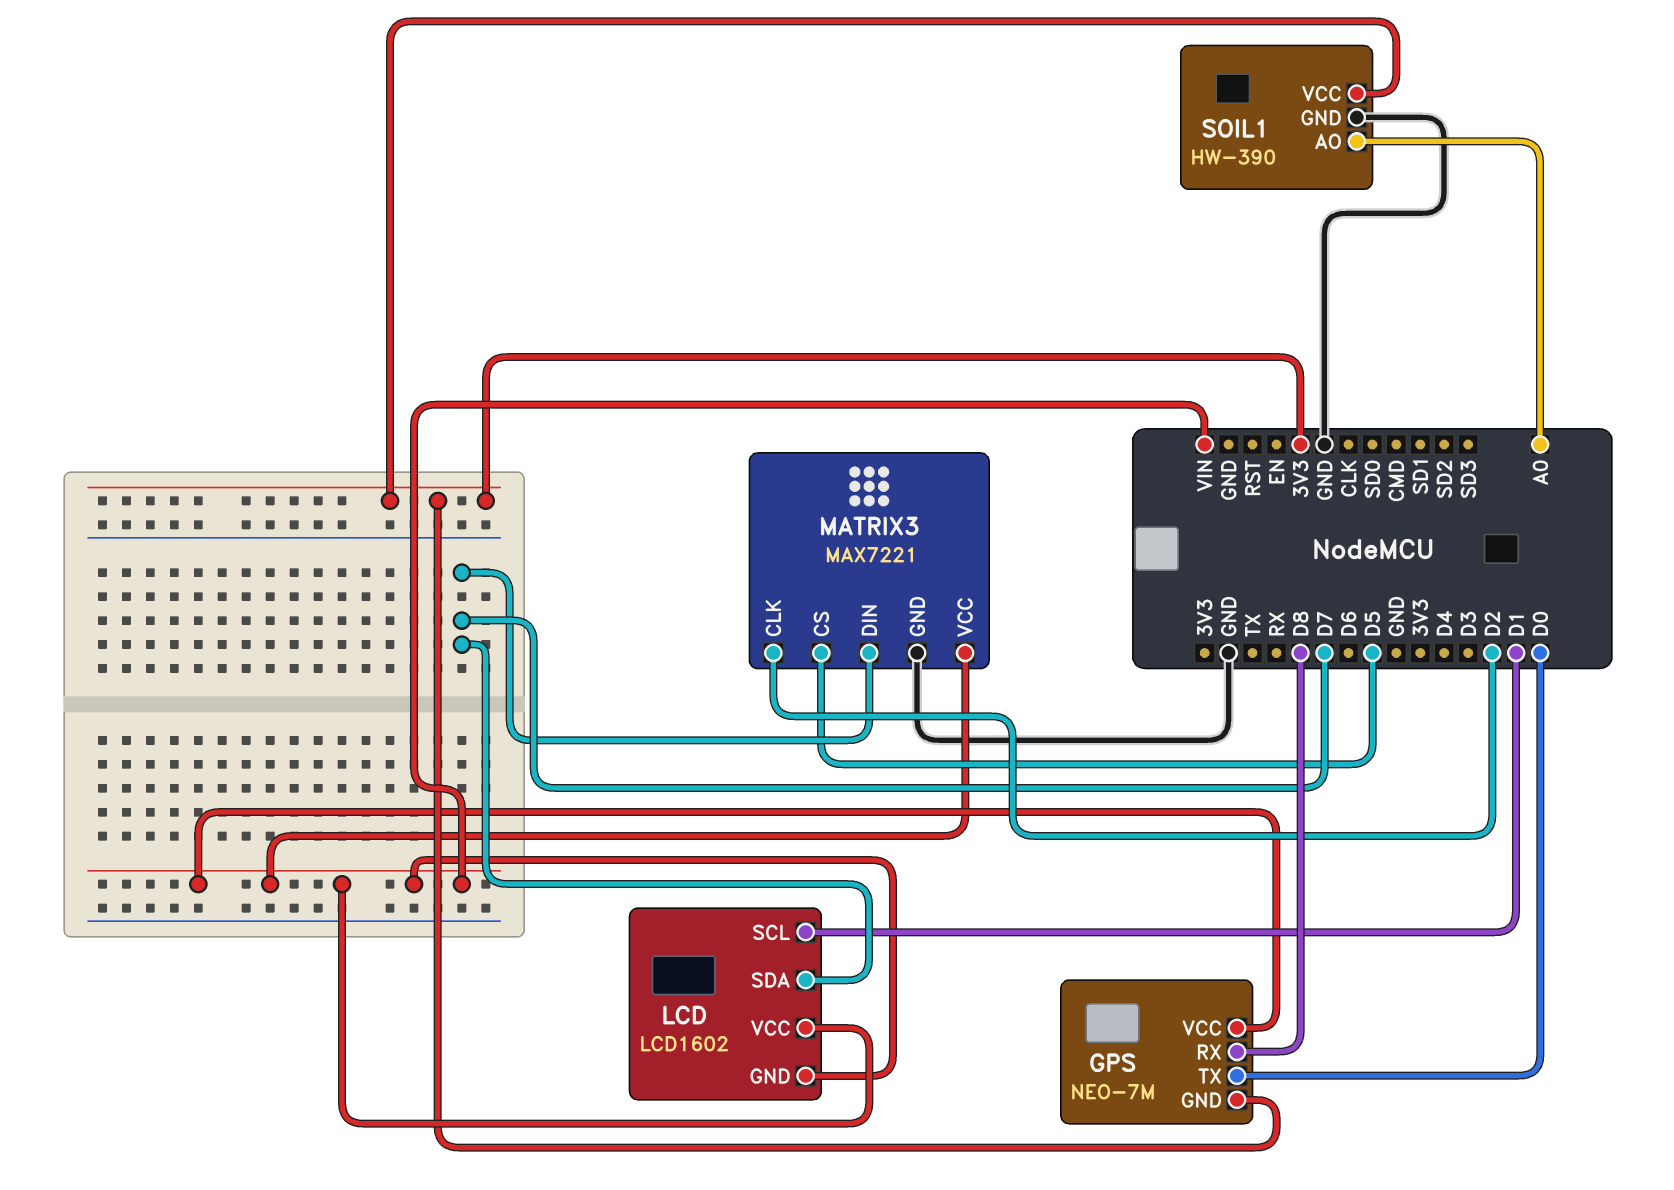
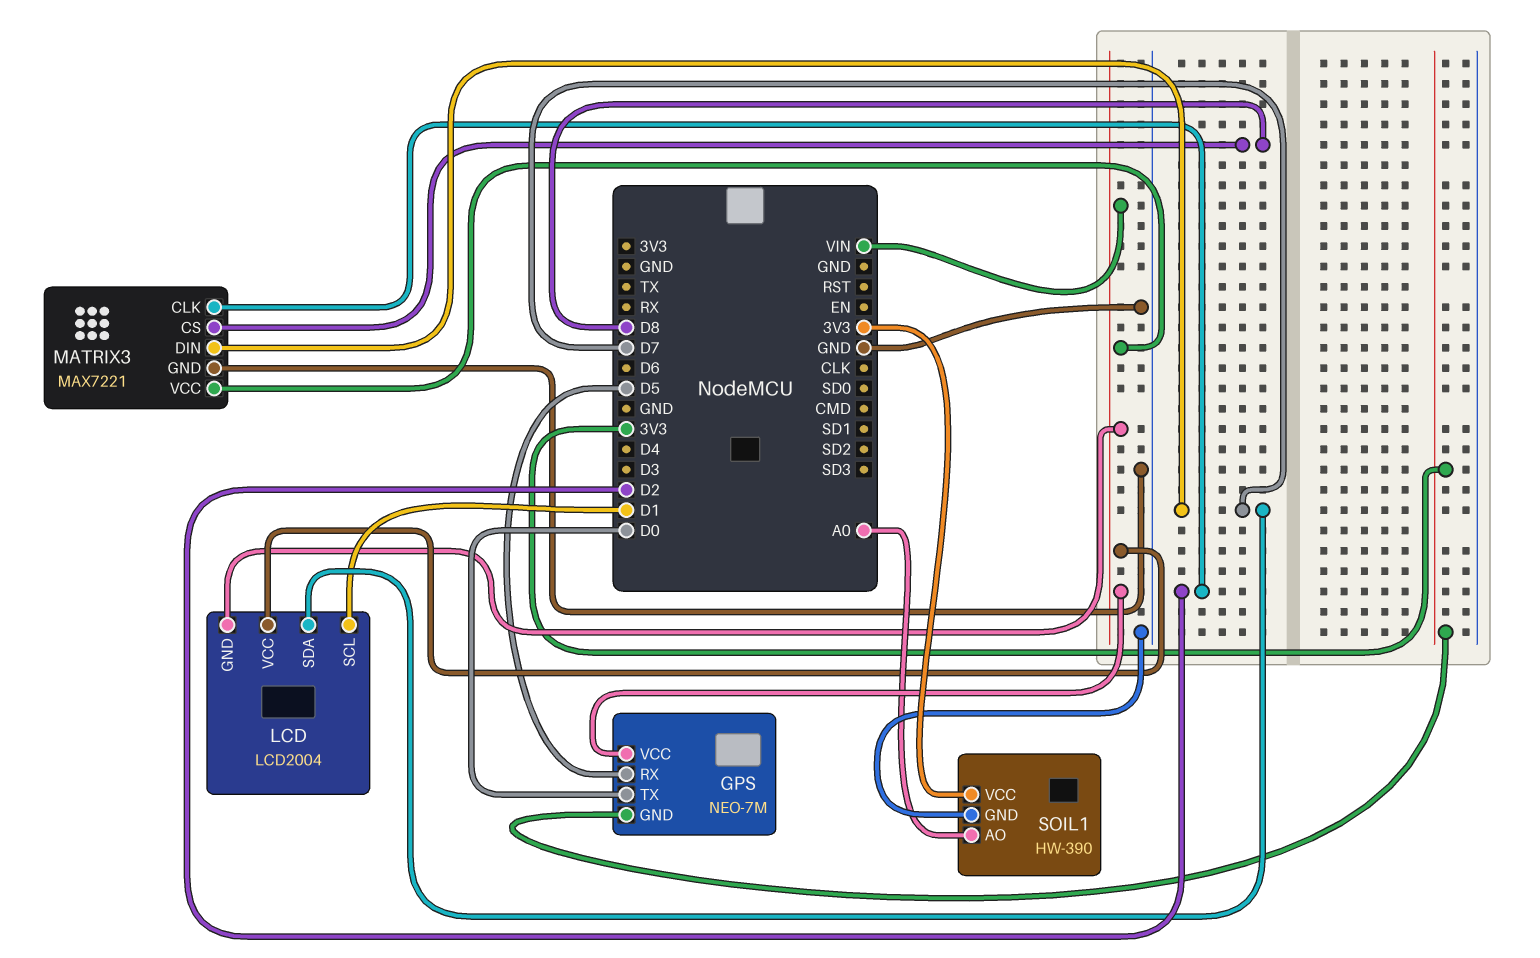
GPS pin RX: D8 -> D5
LCD: LCD1602 -> LCD2004
MATRIX3 pin CS: D5 -> D8

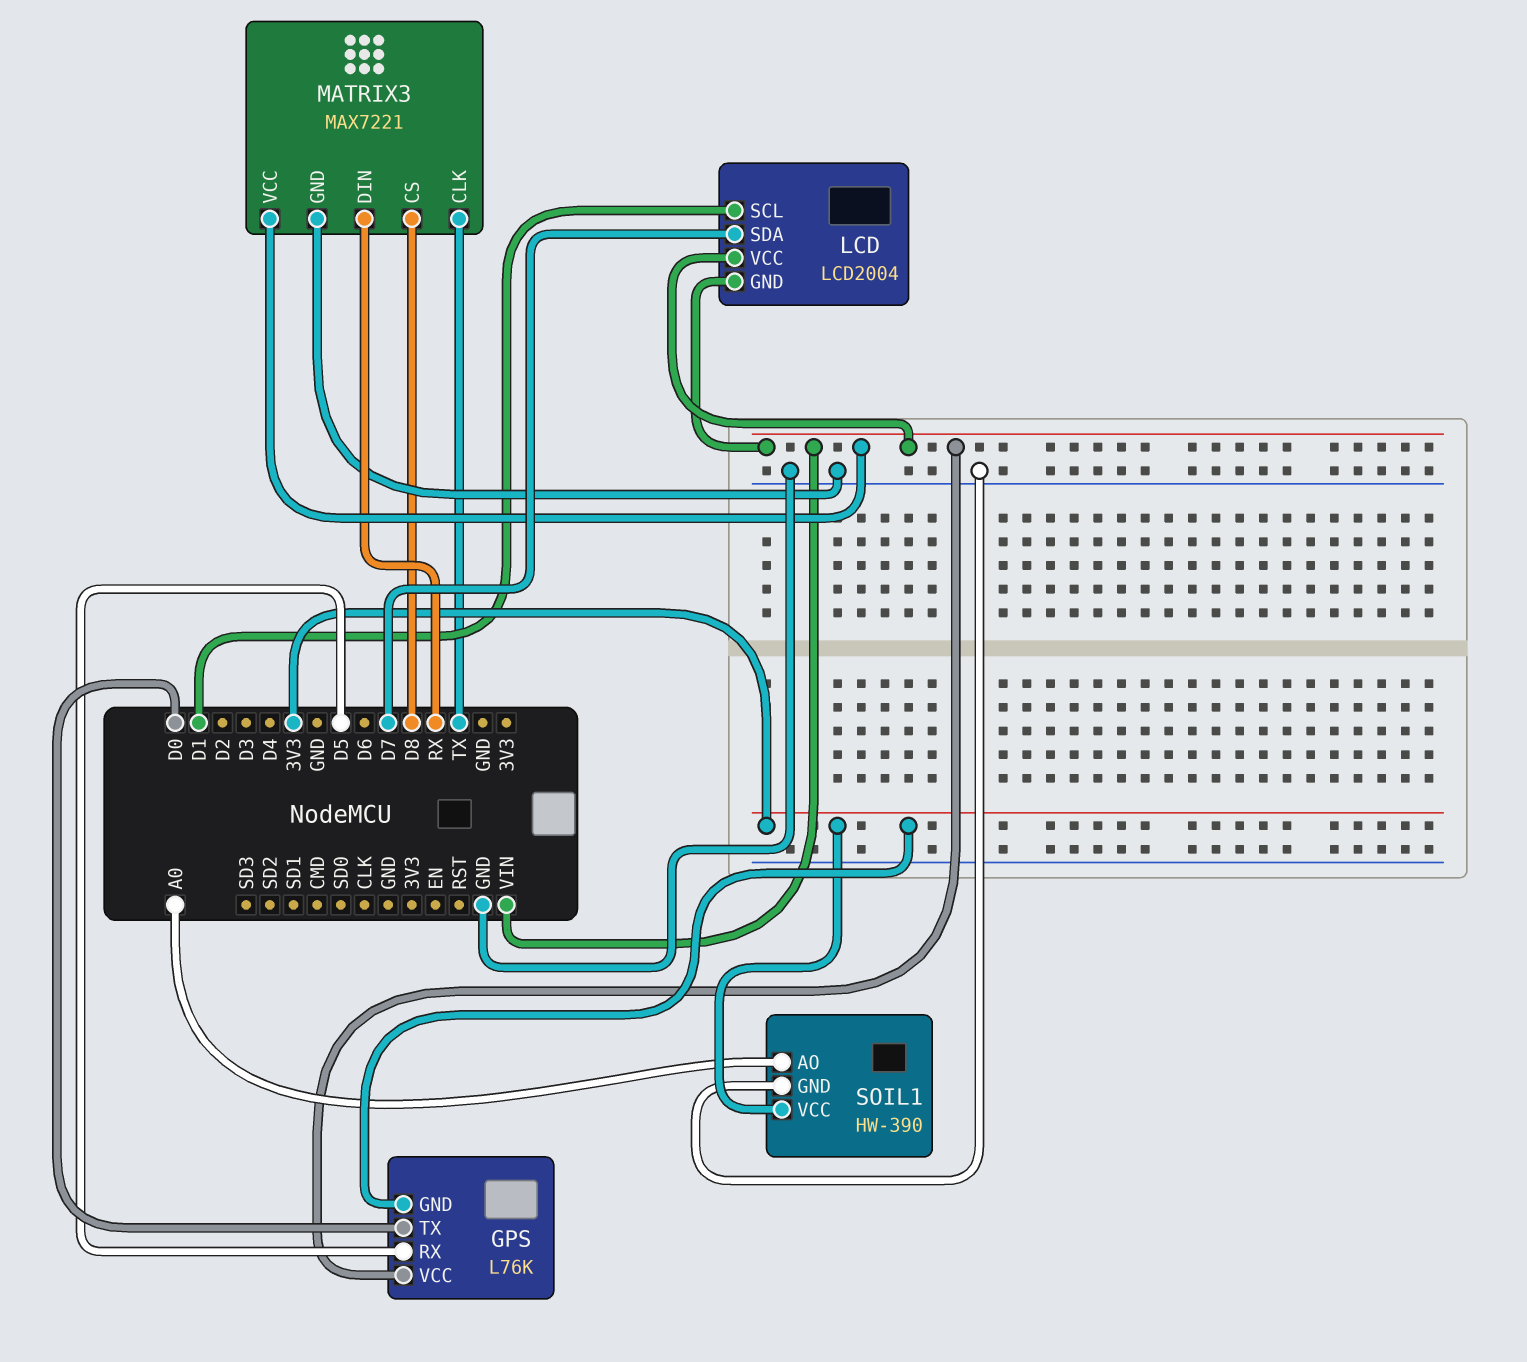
GPS: NEO-7M -> L76K
MATRIX3 pin CLK: D2 -> TX
MATRIX3 pin DIN: D7 -> RX

